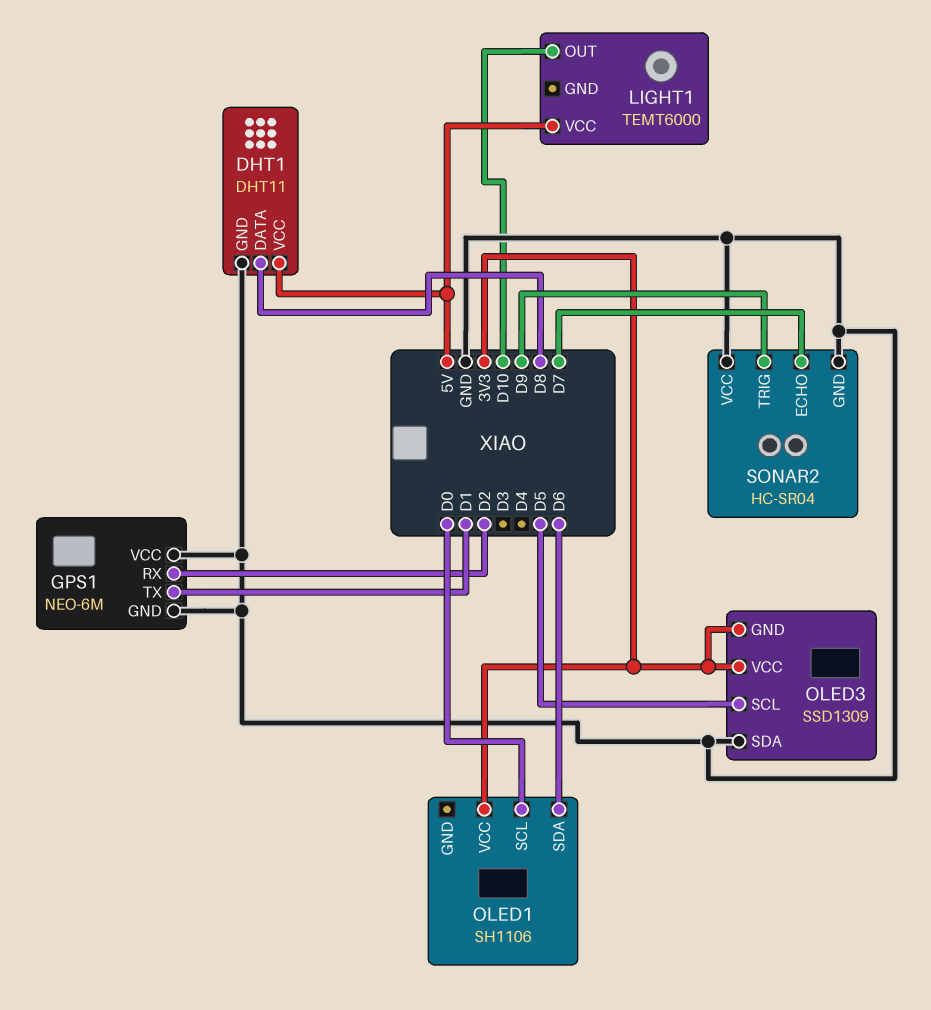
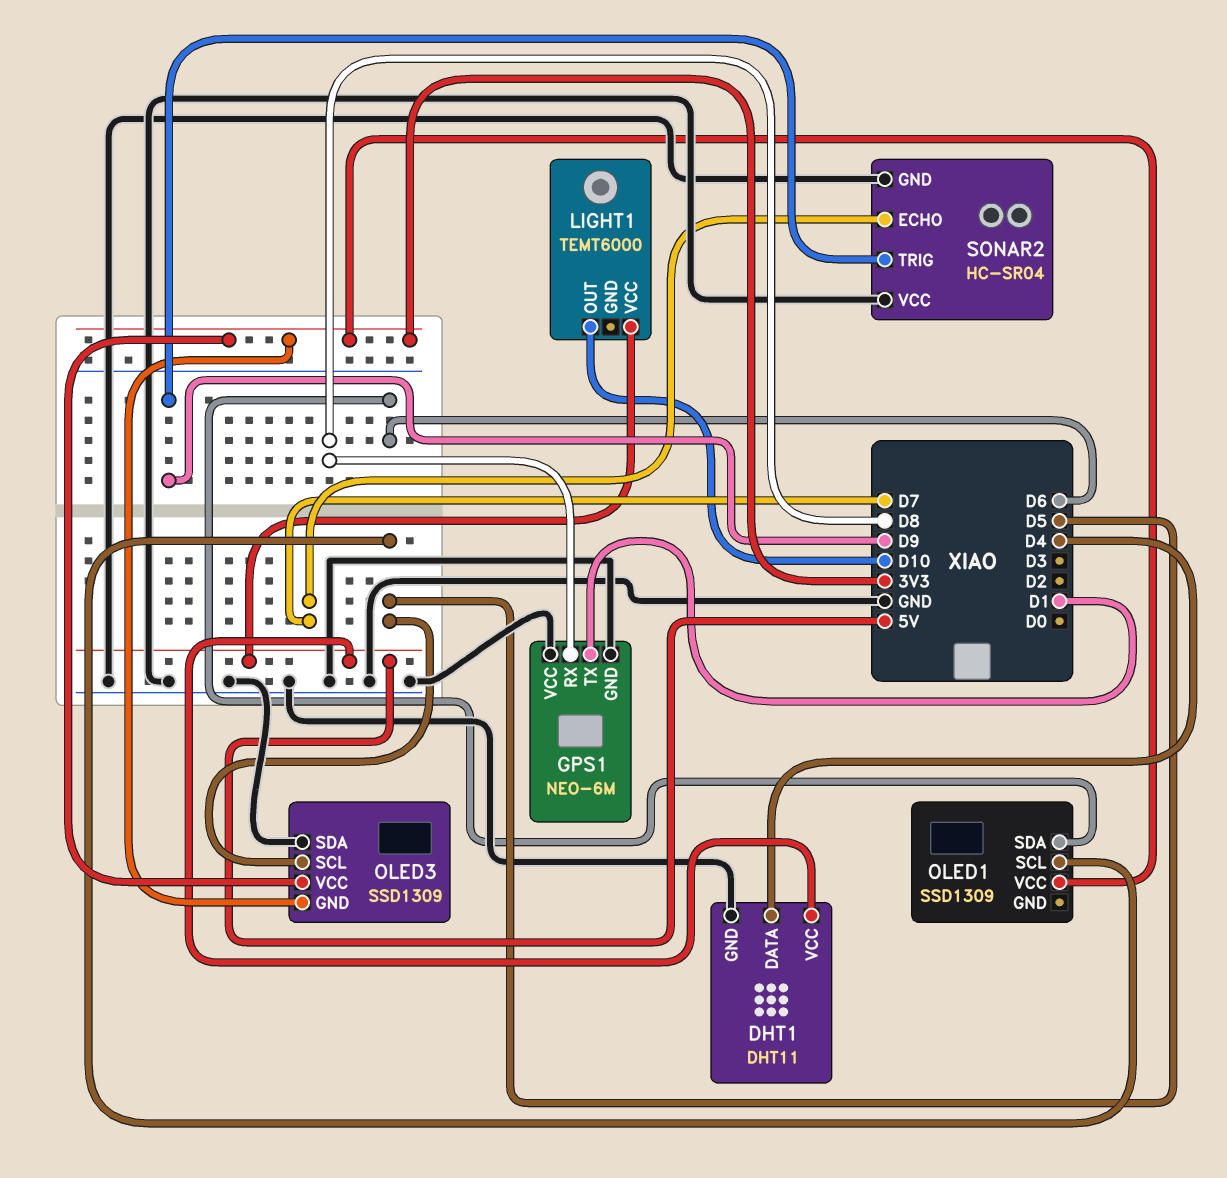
DHT1 pin DATA: D8 -> D4
GPS1 pin RX: D2 -> D8
OLED1: SH1106 -> SSD1309
OLED1 pin SCL: D0 -> D5

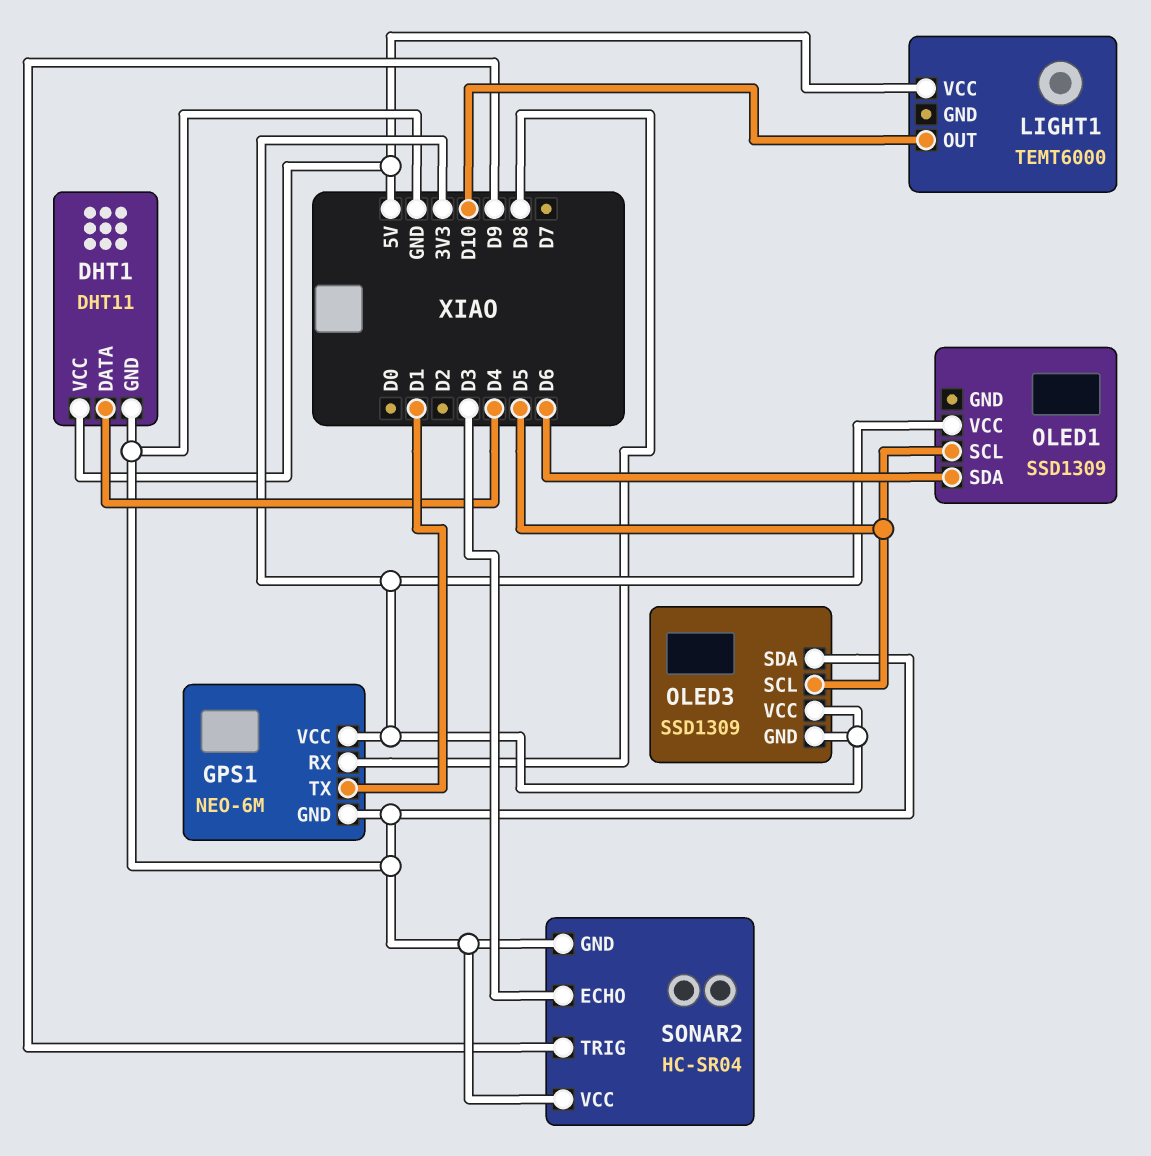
GPS1 pin VCC: GND -> 3V3
SONAR2 pin ECHO: D7 -> D3

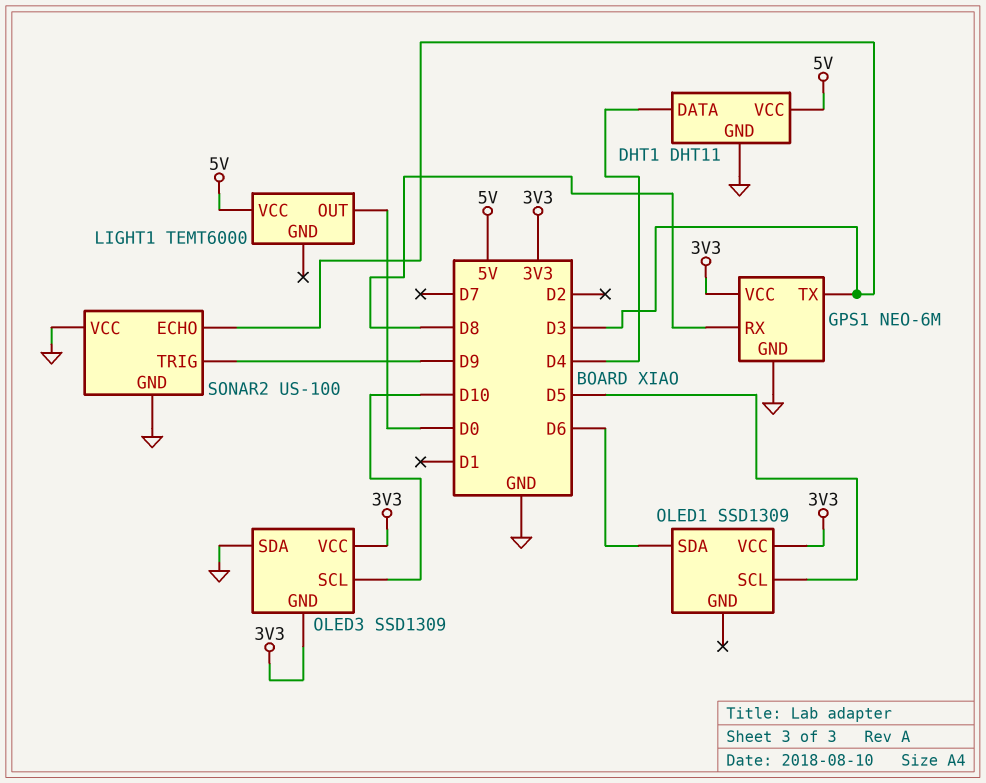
GPS1 pin TX: D1 -> D3
LIGHT1 pin OUT: D10 -> D0
OLED3 pin SCL: D5 -> D10
SONAR2: HC-SR04 -> US-100

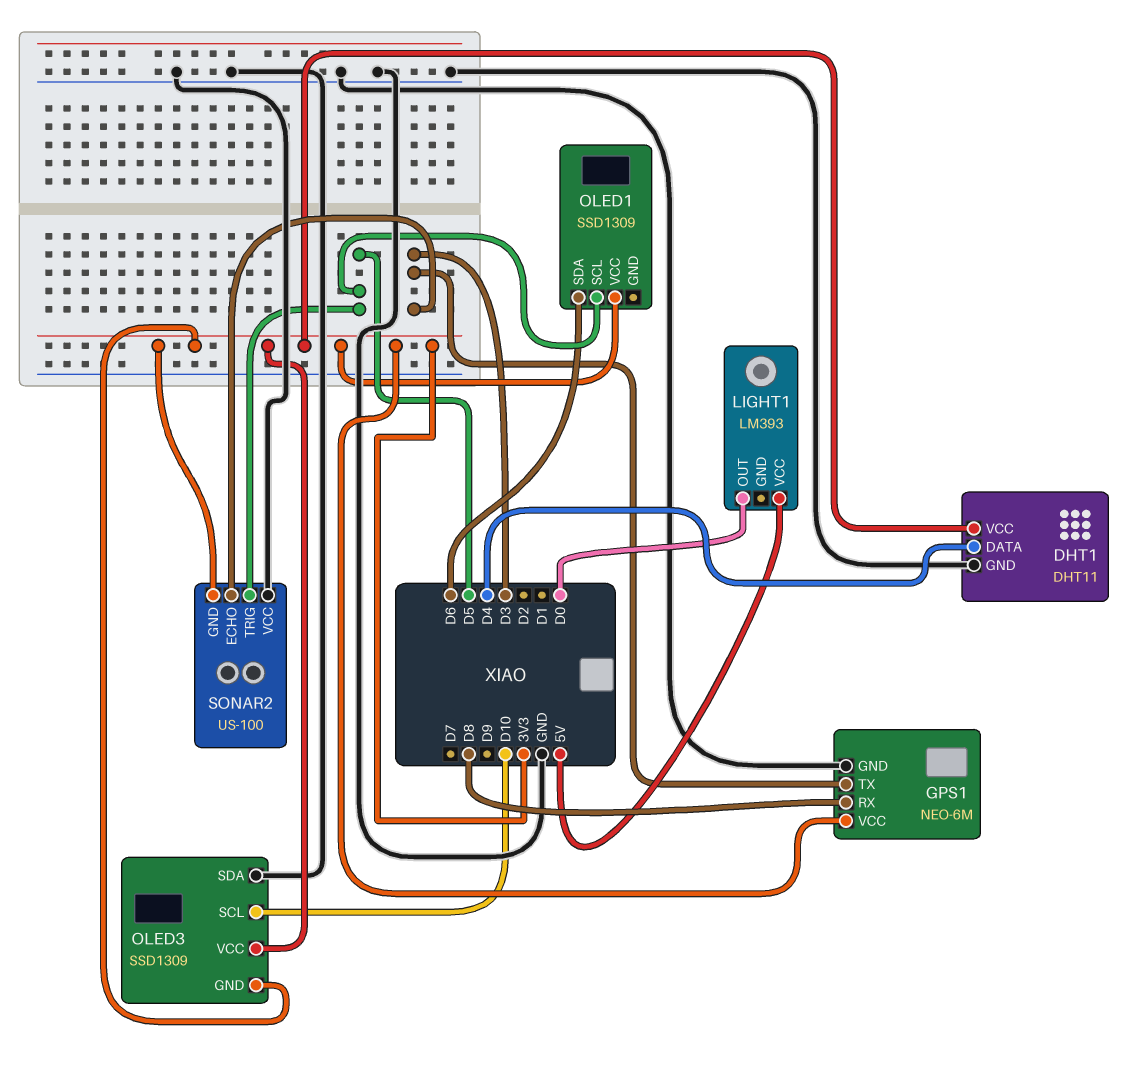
DHT1 pin VCC: 5V -> 3V3
LIGHT1: TEMT6000 -> LM393
SONAR2 pin GND: GND -> 3V3
SONAR2 pin TRIG: D9 -> D5

